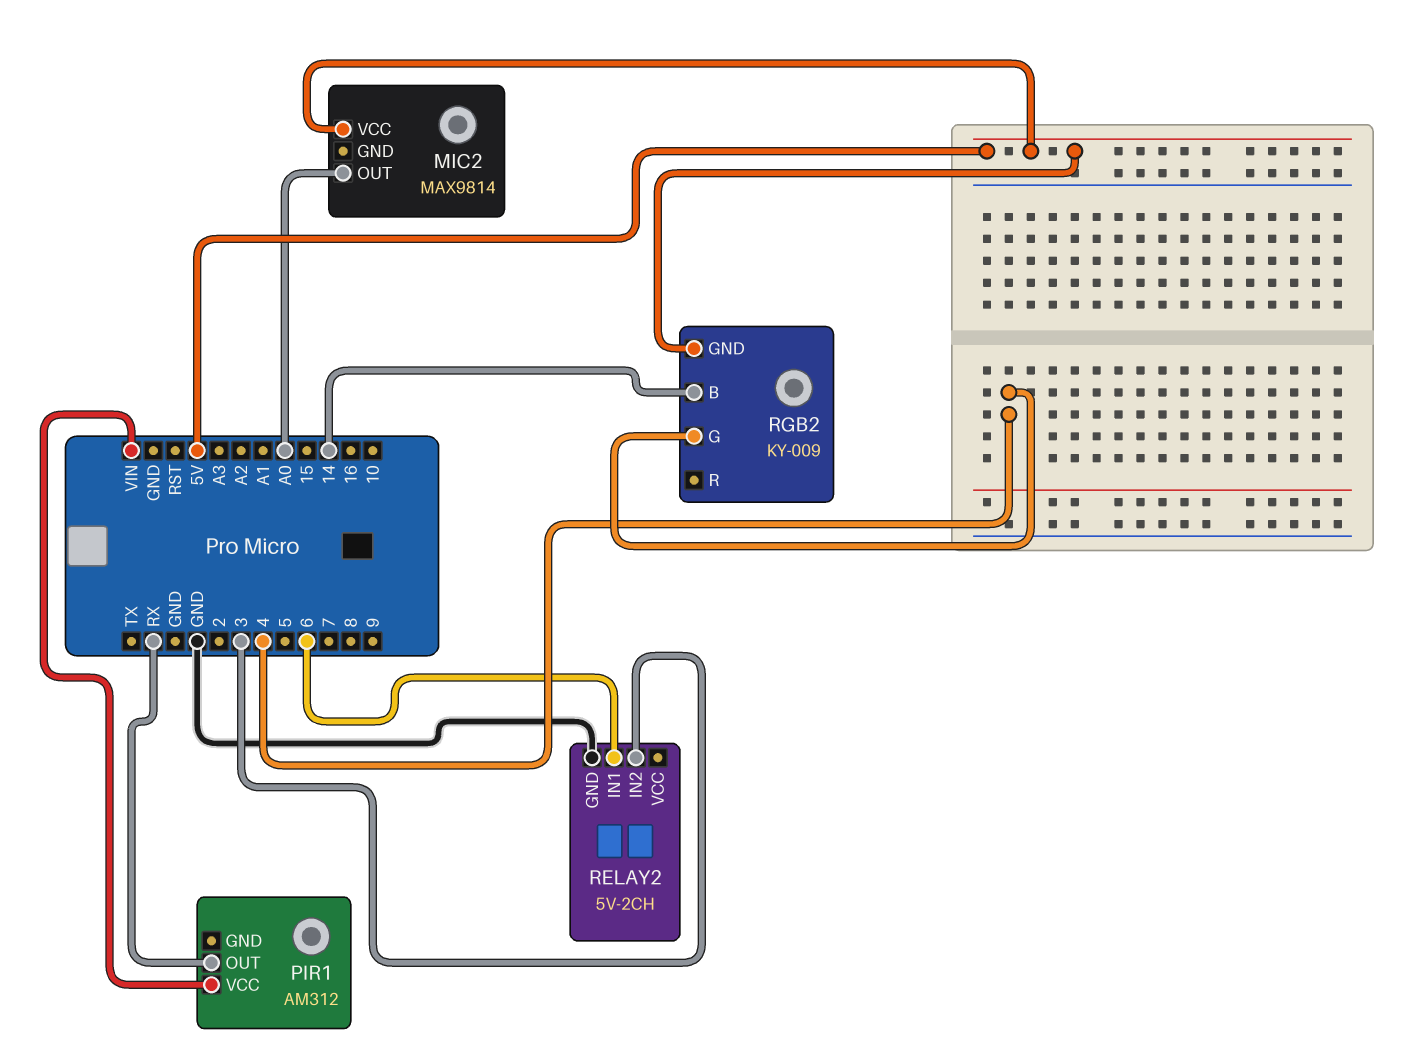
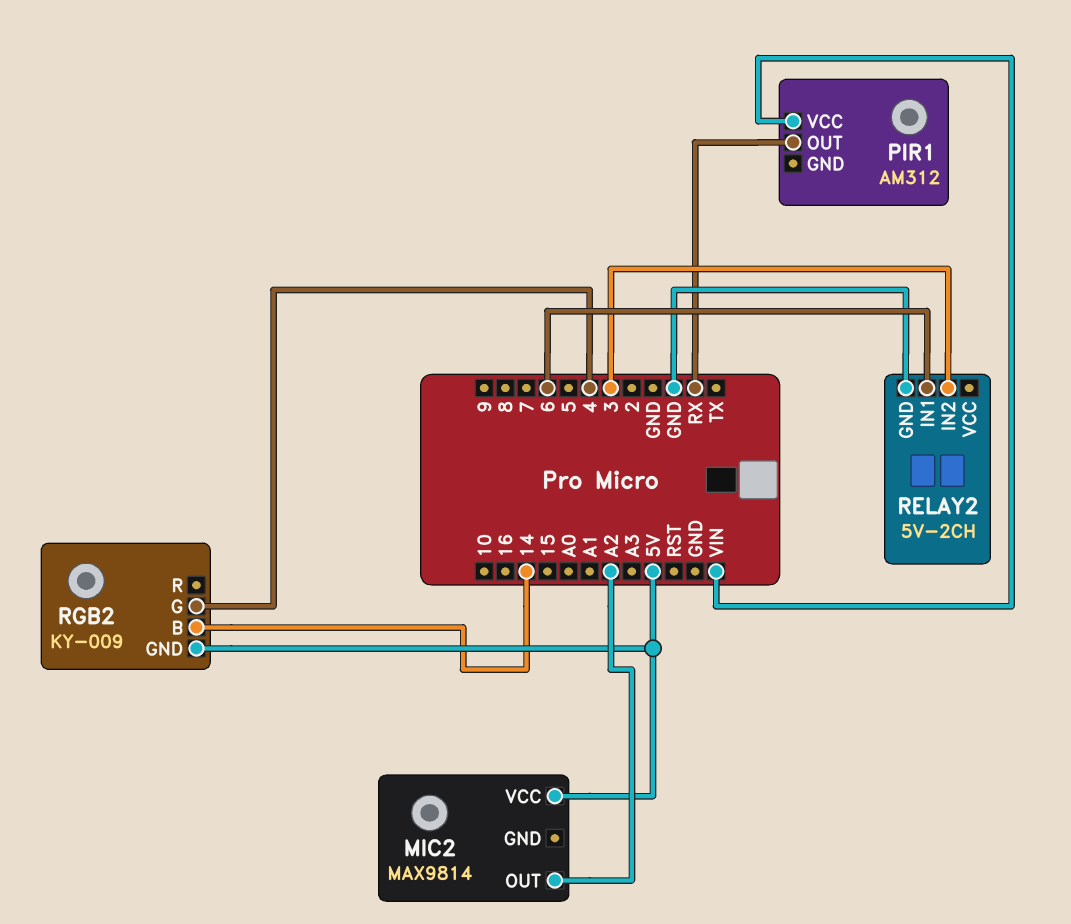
MIC2 pin OUT: A0 -> A2

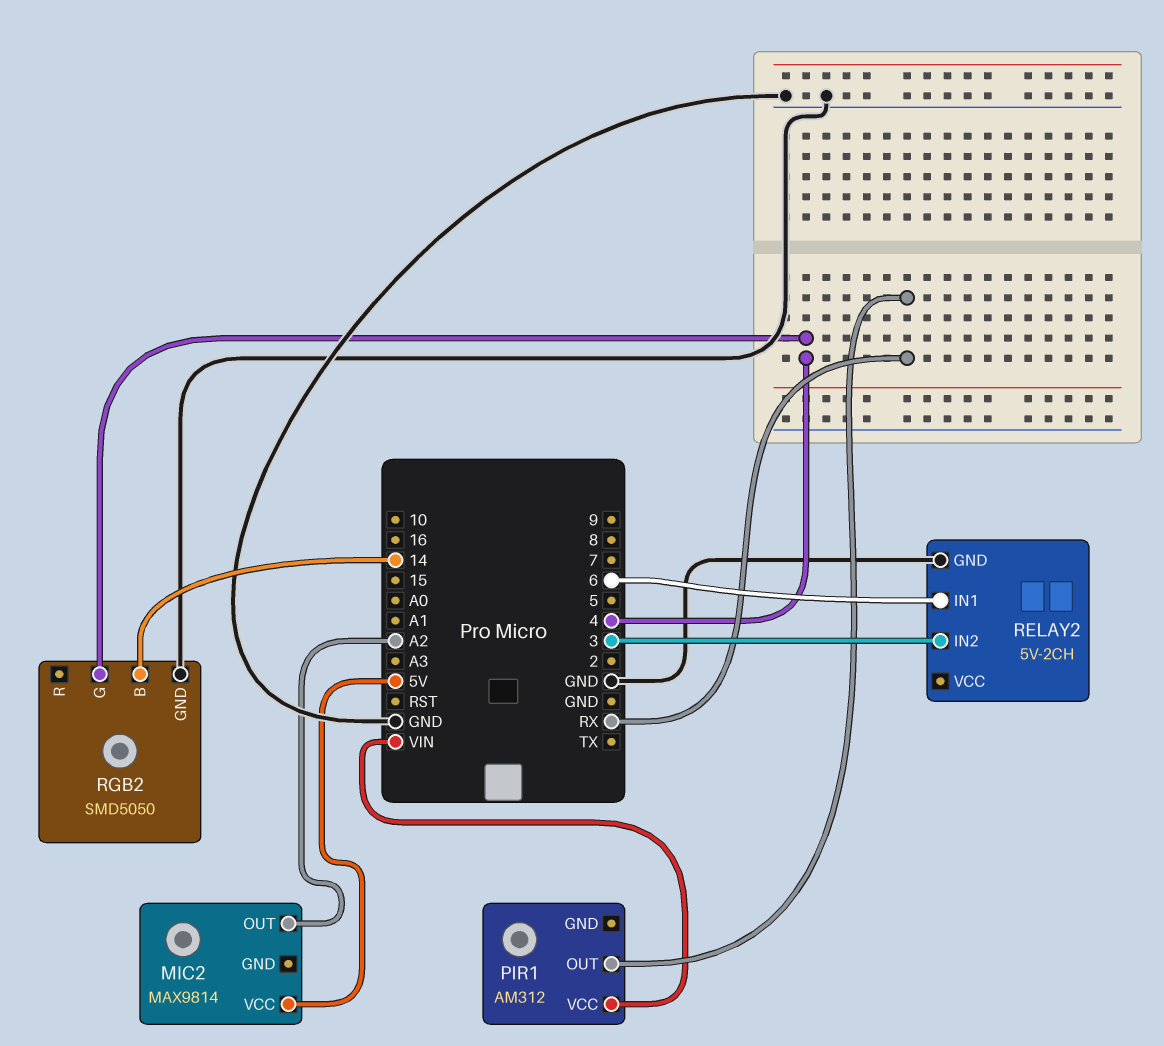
RGB2: KY-009 -> SMD5050
RGB2 pin GND: 5V -> GND

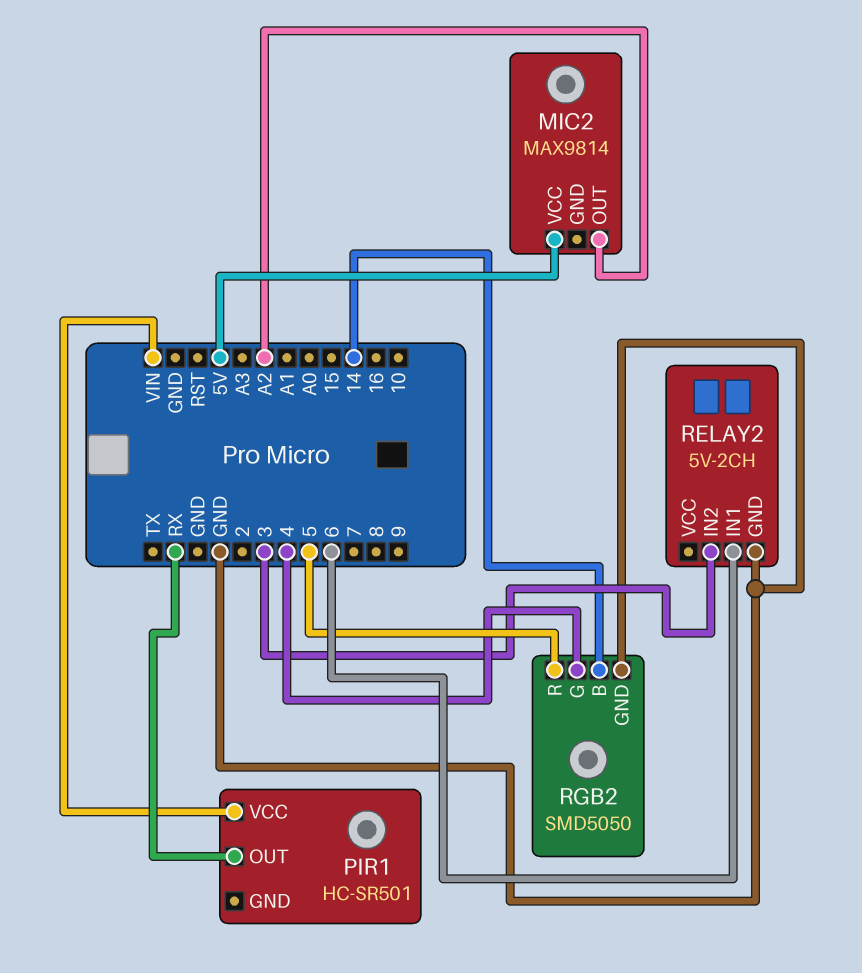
PIR1: AM312 -> HC-SR501
RGB2 pin R: none -> 5

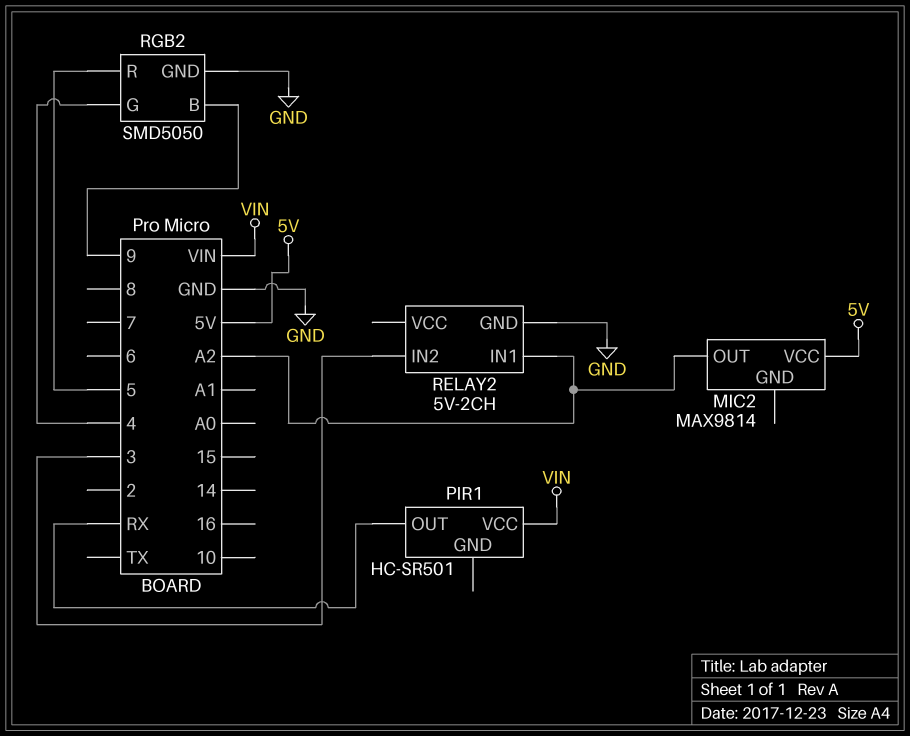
RELAY2 pin IN1: 6 -> A2
RGB2 pin B: 14 -> 9

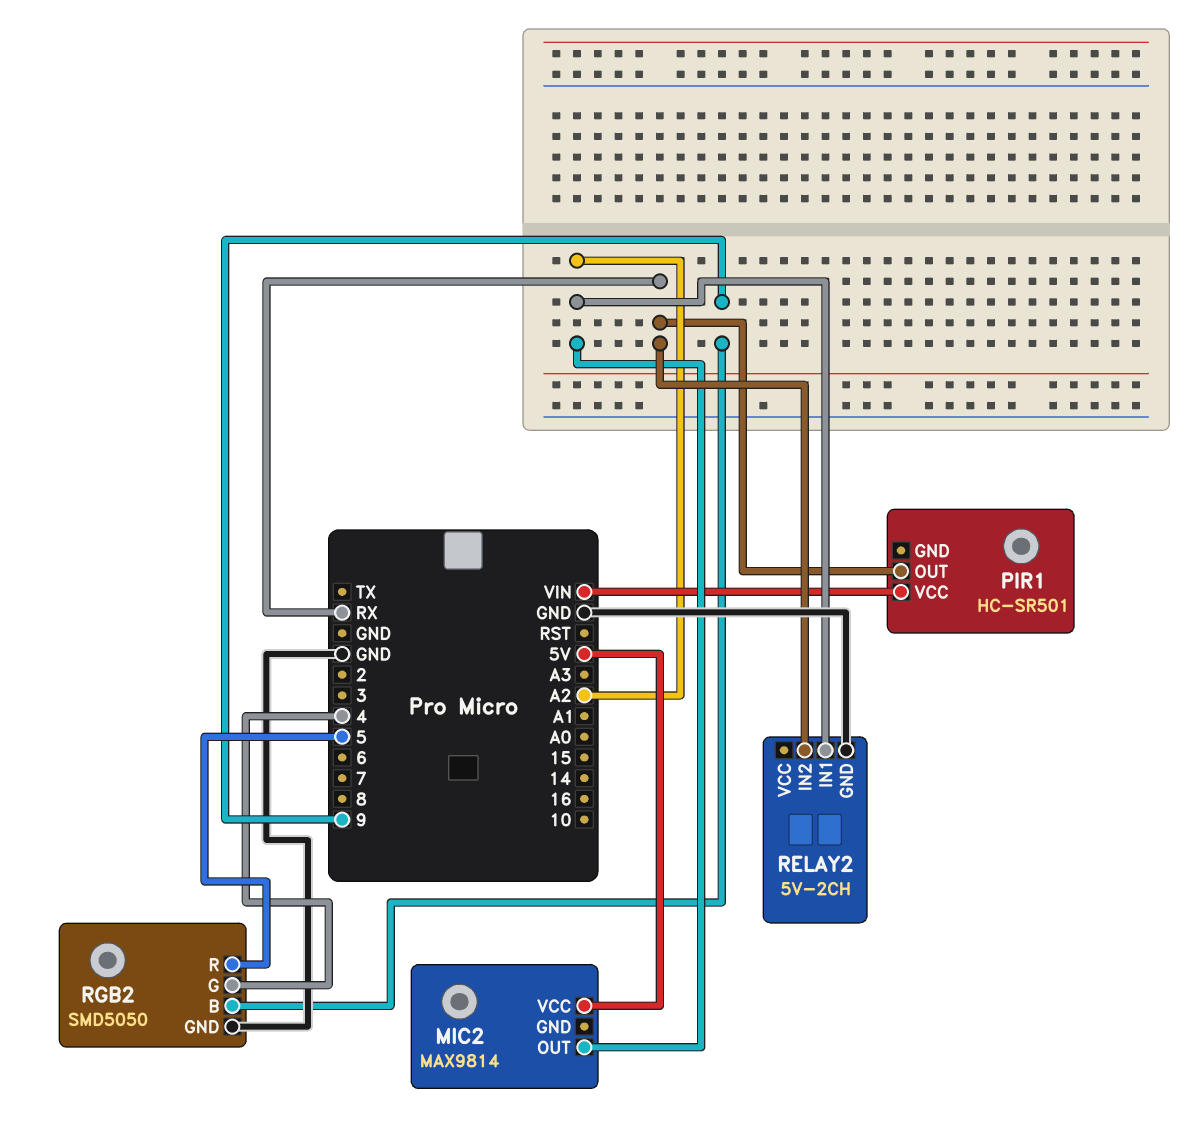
RELAY2 pin IN2: 3 -> RX

